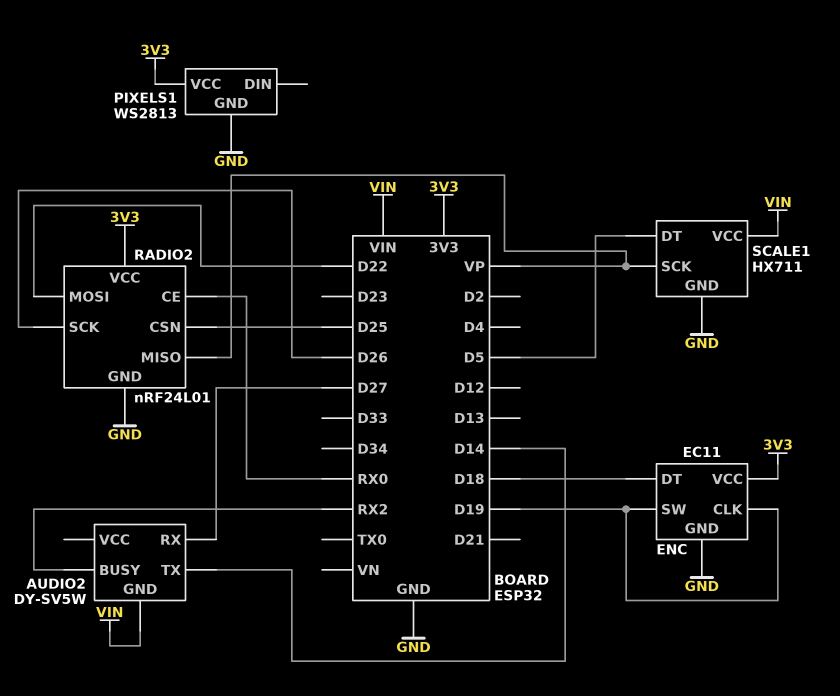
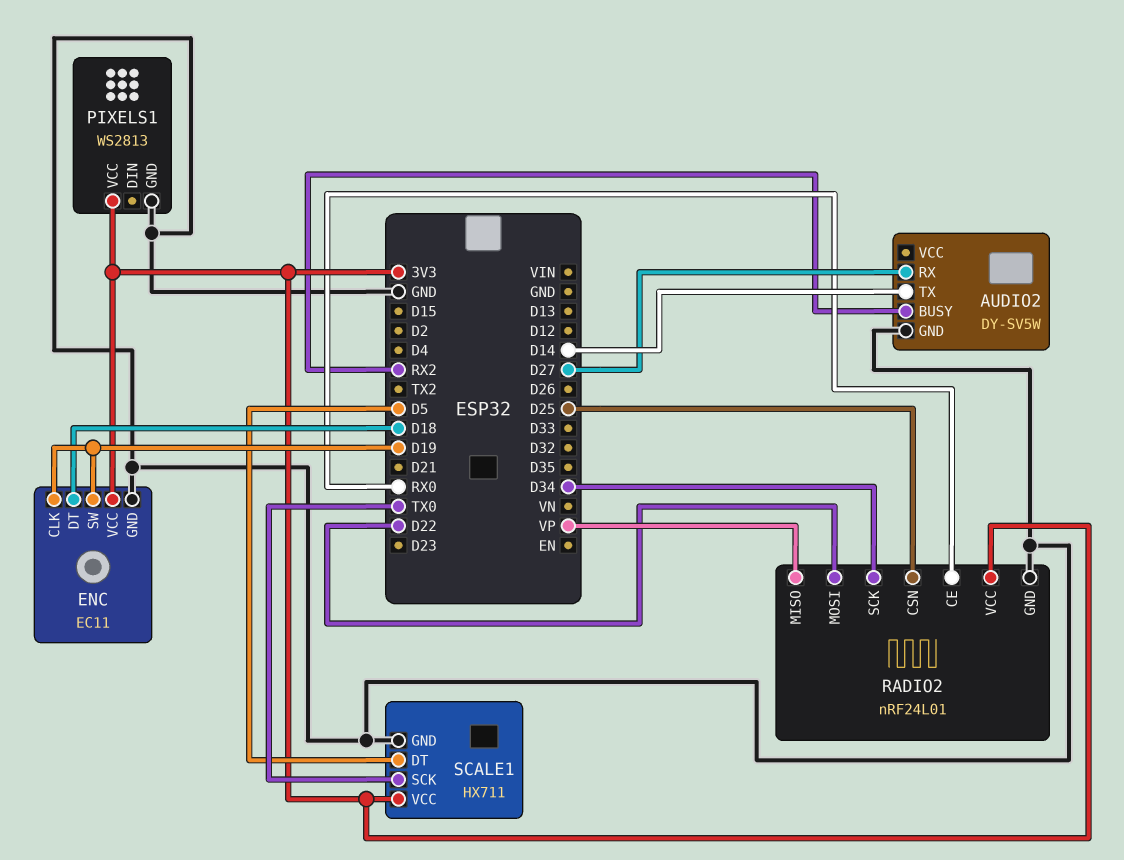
AUDIO2 pin GND: VIN -> GND
RADIO2 pin SCK: D26 -> D34
SCALE1 pin SCK: VP -> TX0
SCALE1 pin VCC: VIN -> 3V3

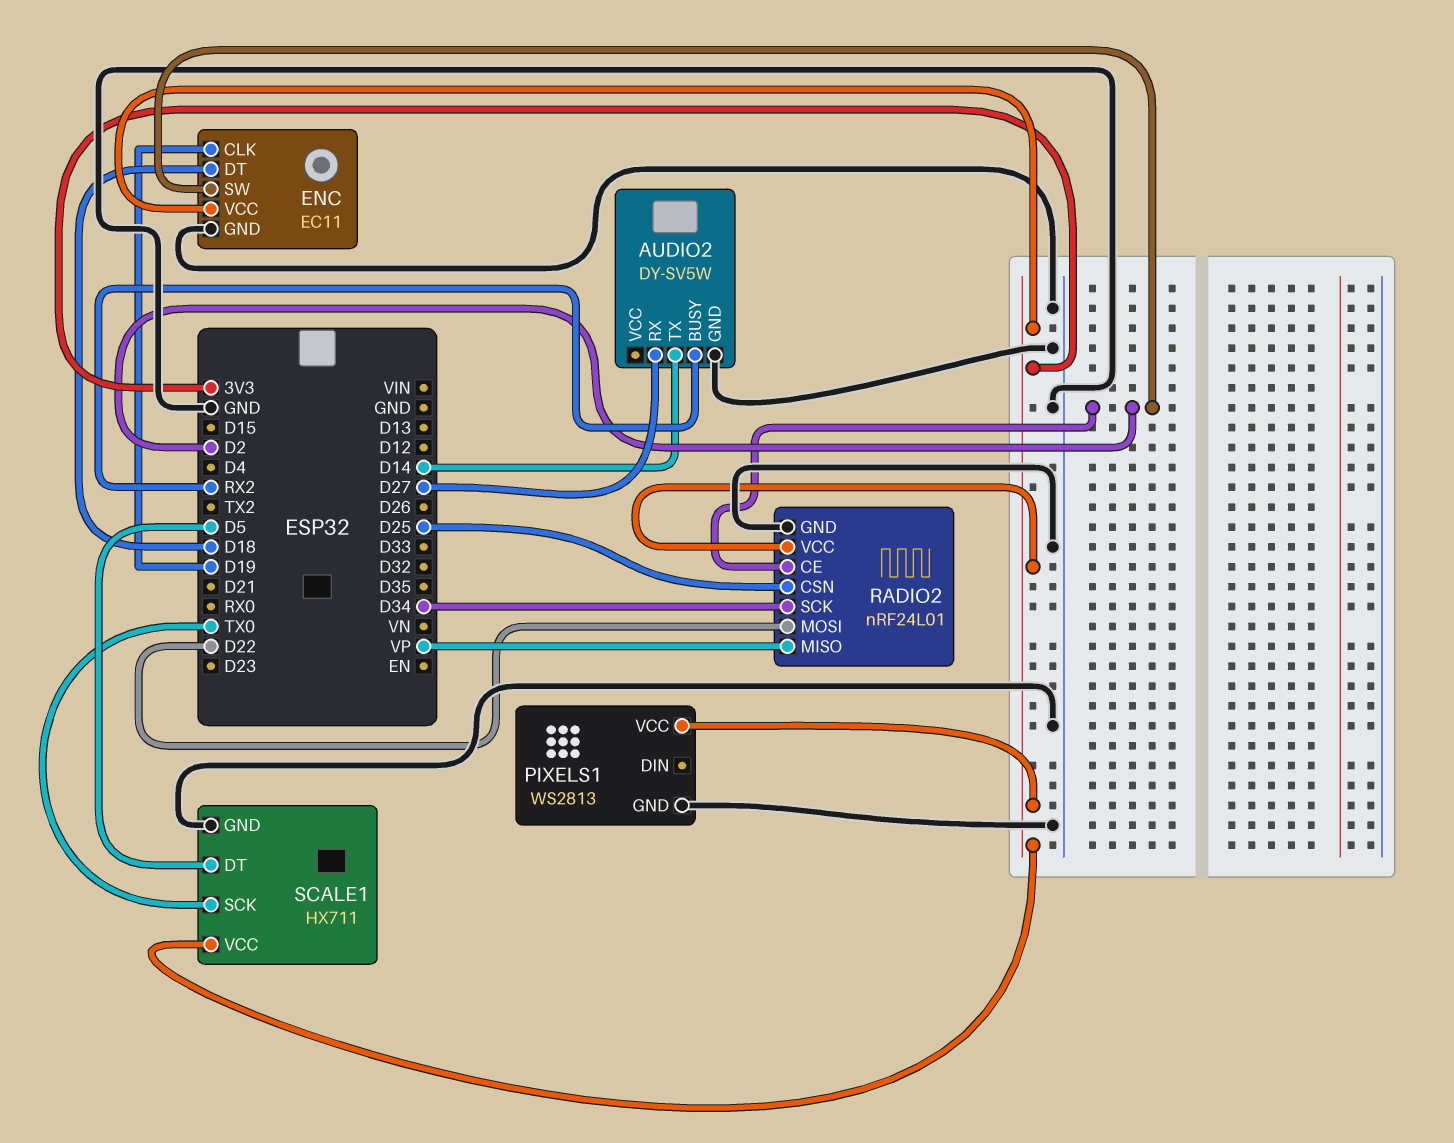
ENC pin SW: D19 -> D2
RADIO2 pin CE: RX0 -> D2

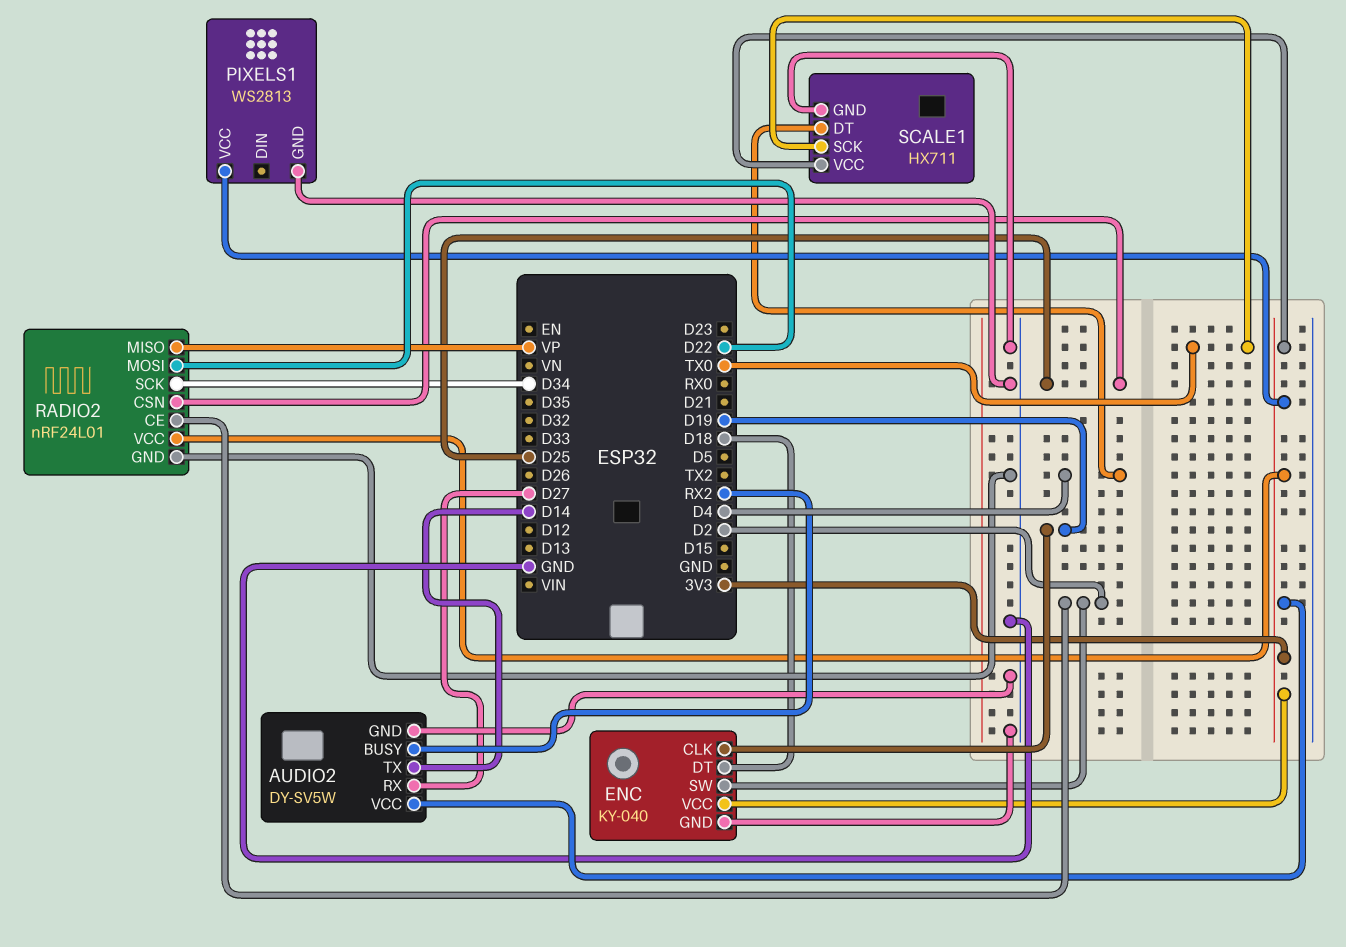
AUDIO2 pin VCC: none -> 3V3
ENC: EC11 -> KY-040
SCALE1 pin DT: D5 -> D4

